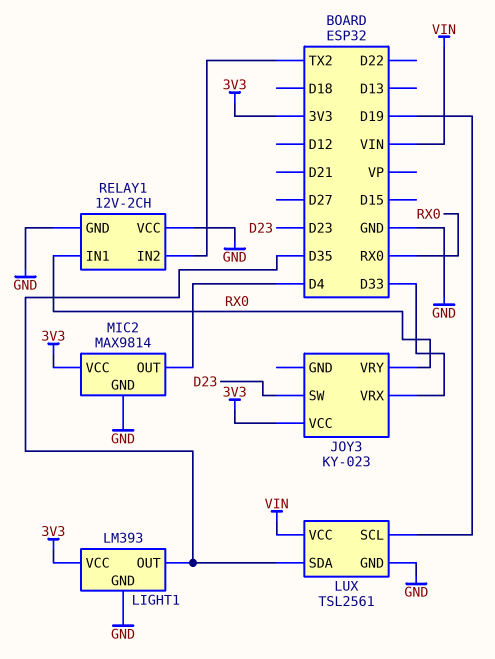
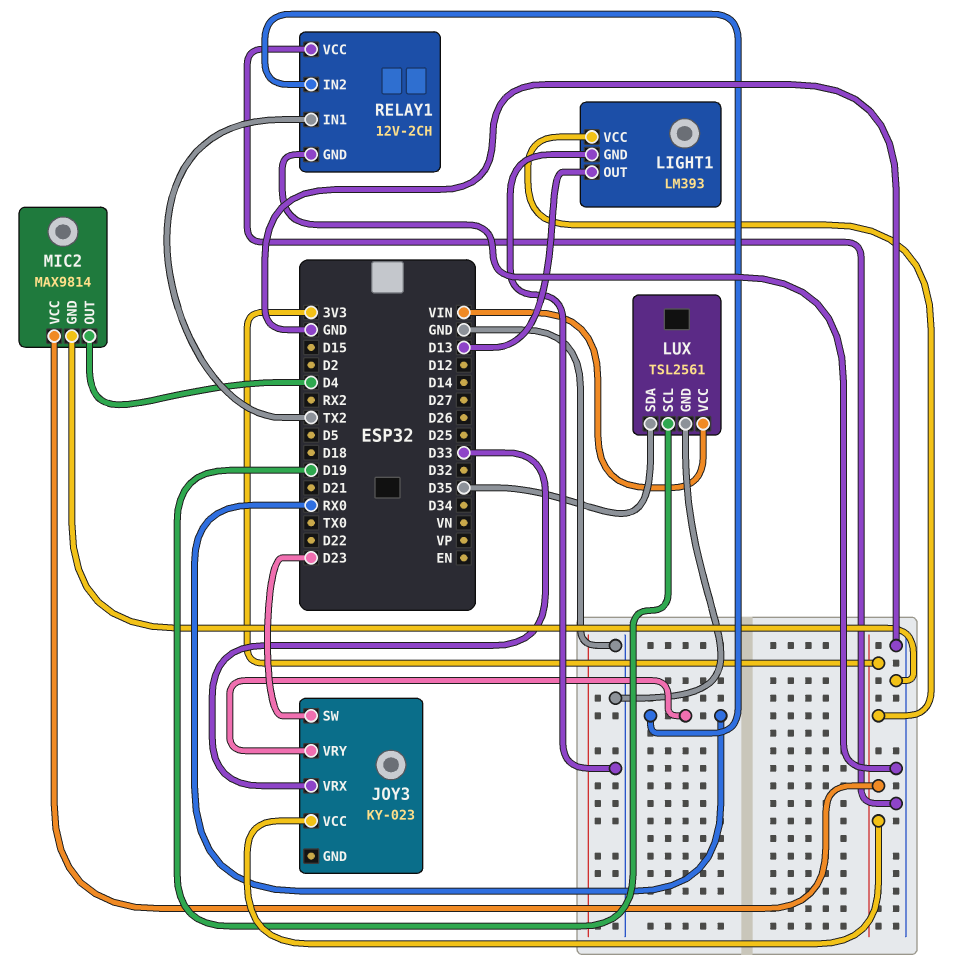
LIGHT1 pin OUT: D35 -> D13
RELAY1 pin IN1: RX0 -> TX2
RELAY1 pin IN2: TX2 -> RX0

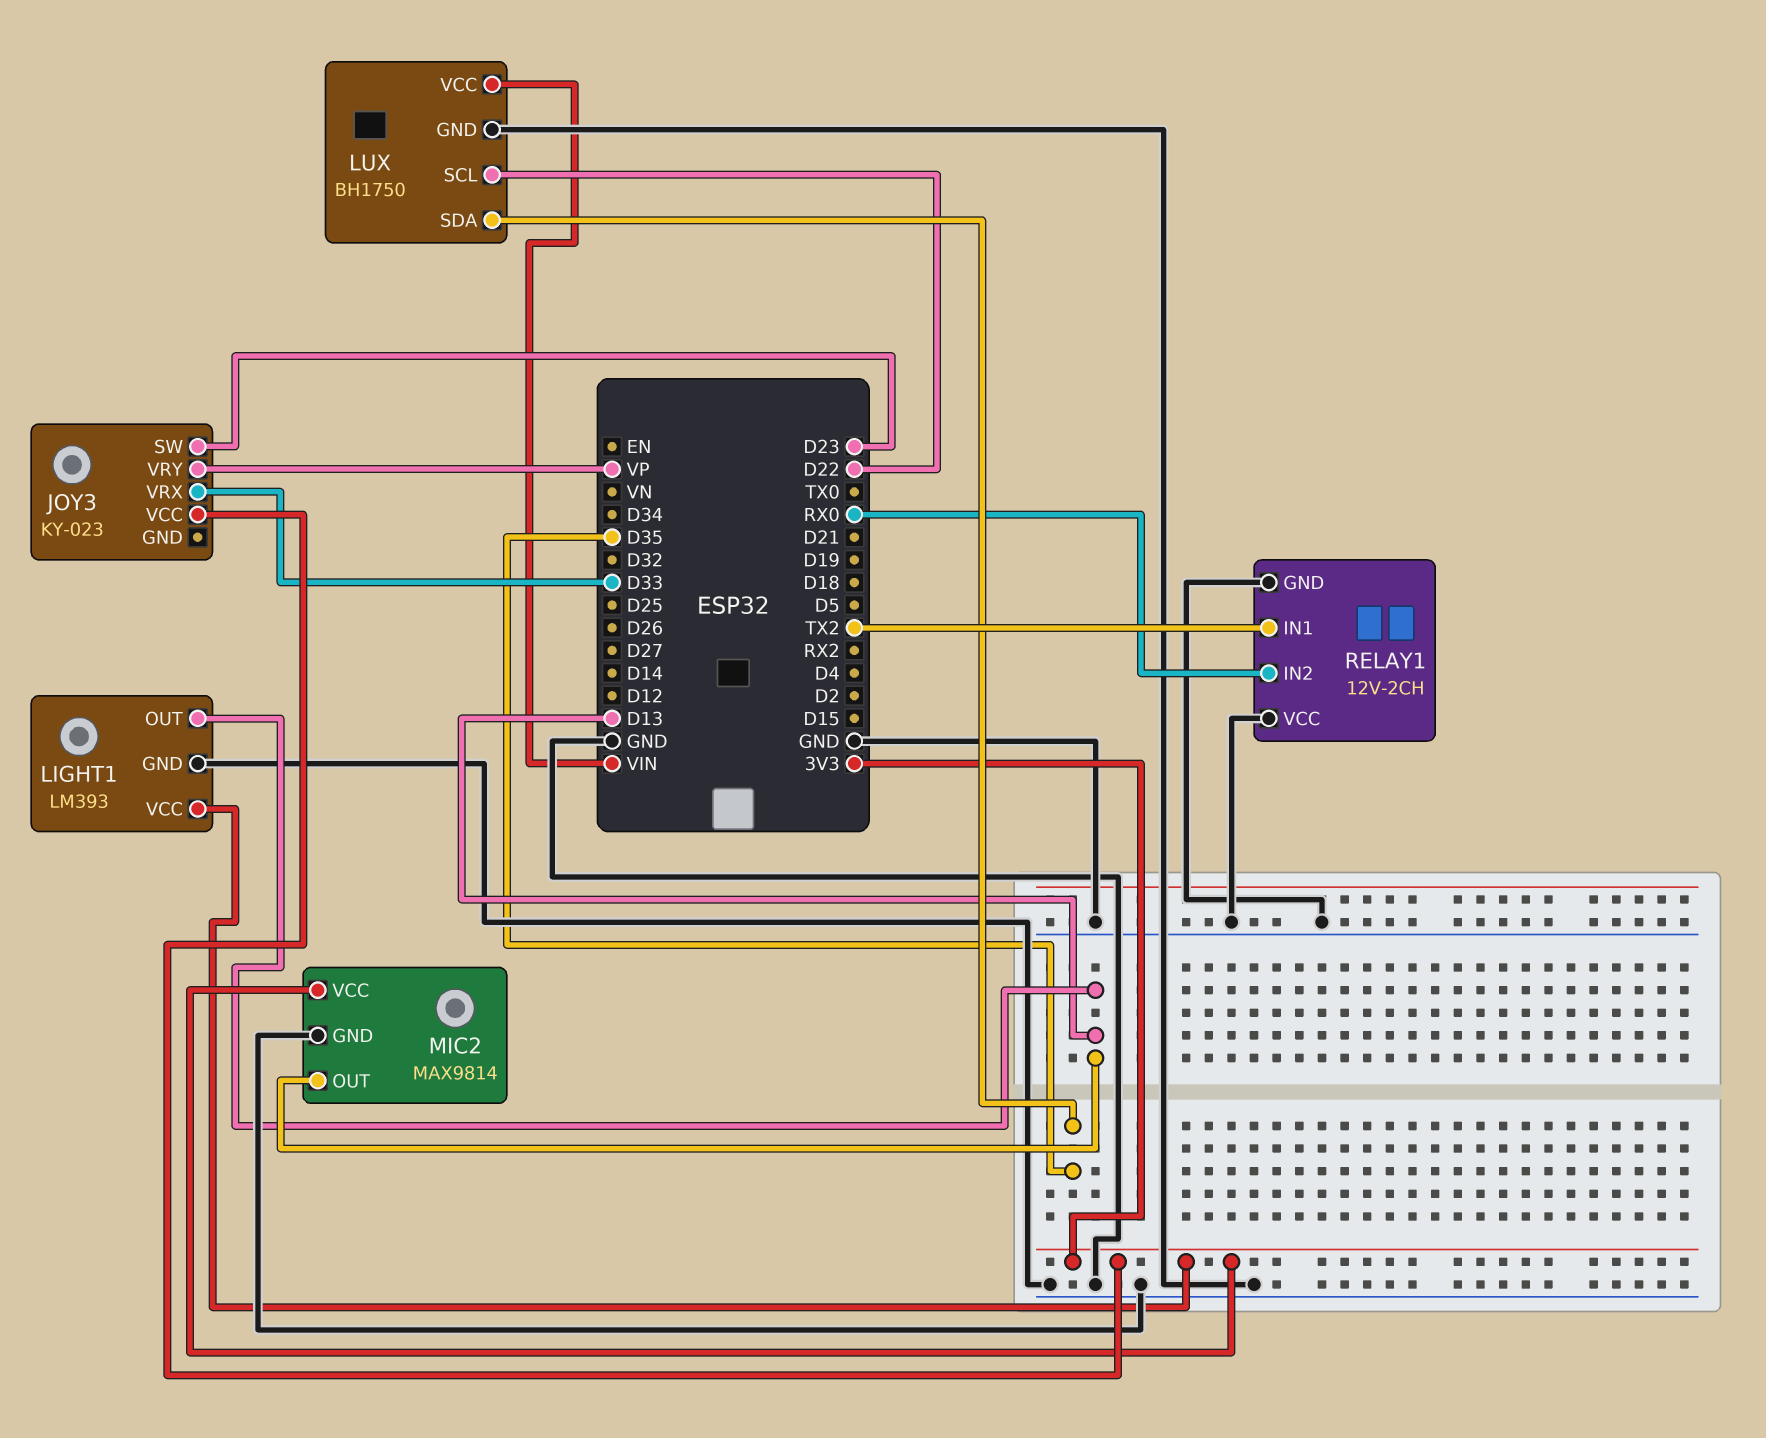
JOY3 pin VRY: RX0 -> VP
LUX: TSL2561 -> BH1750
LUX pin SCL: D19 -> D22
MIC2 pin OUT: D4 -> D13

